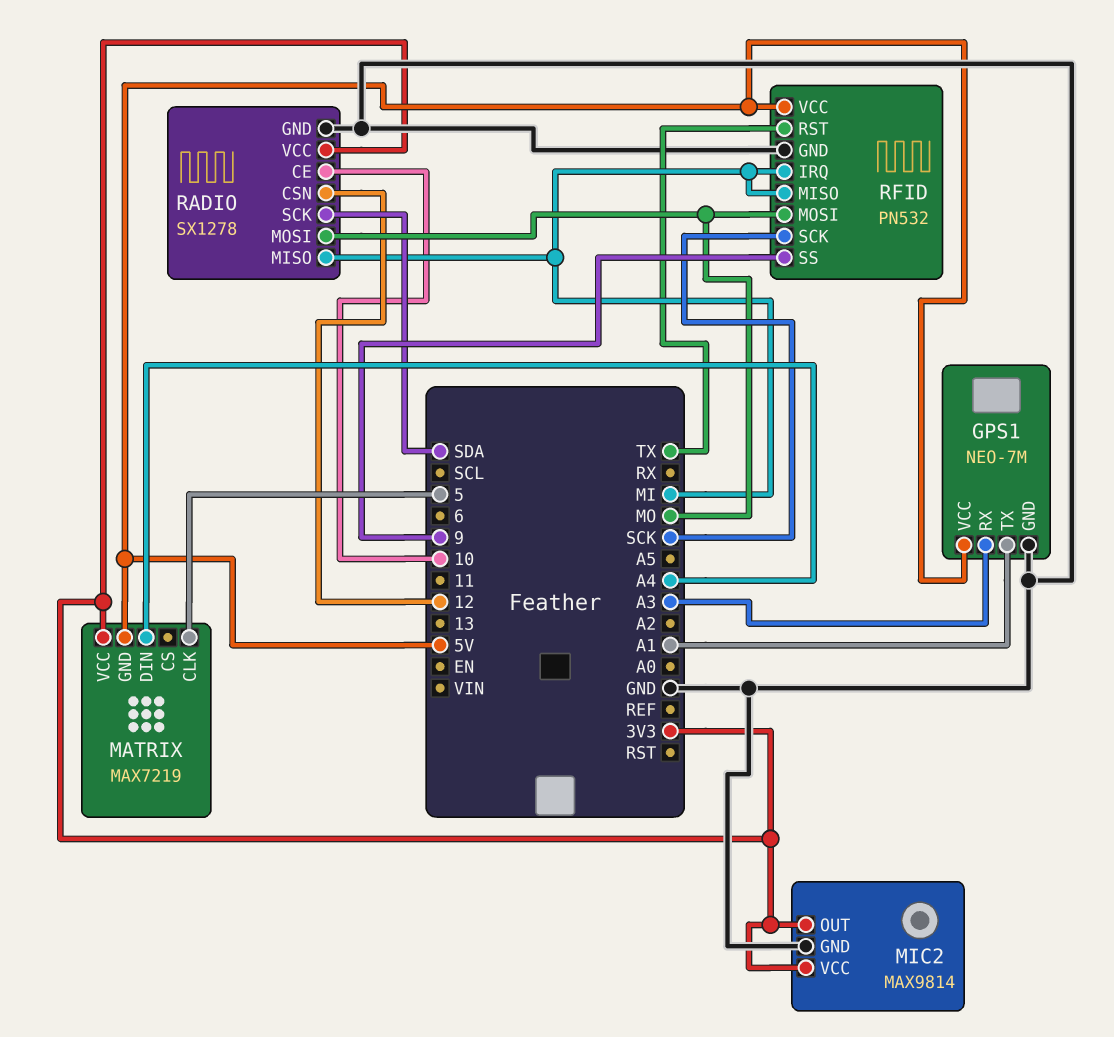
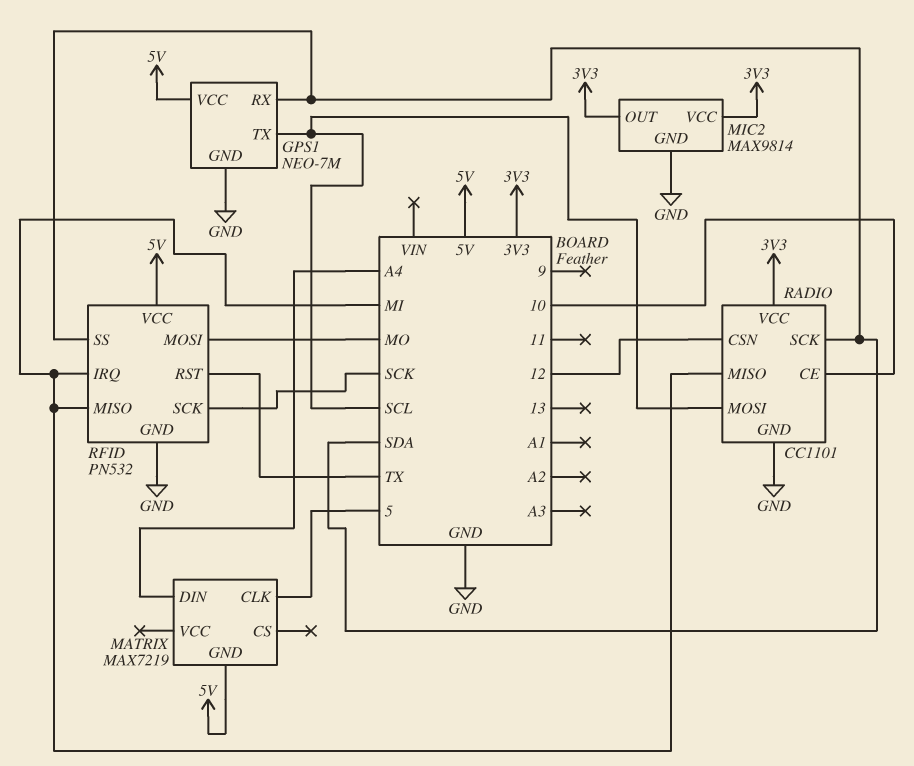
GPS1 pin RX: A3 -> SDA
GPS1 pin TX: A1 -> SCL
MATRIX pin VCC: 3V3 -> none
RADIO: SX1278 -> CC1101
RADIO pin MOSI: MO -> SCL
RFID pin SS: 9 -> SDA

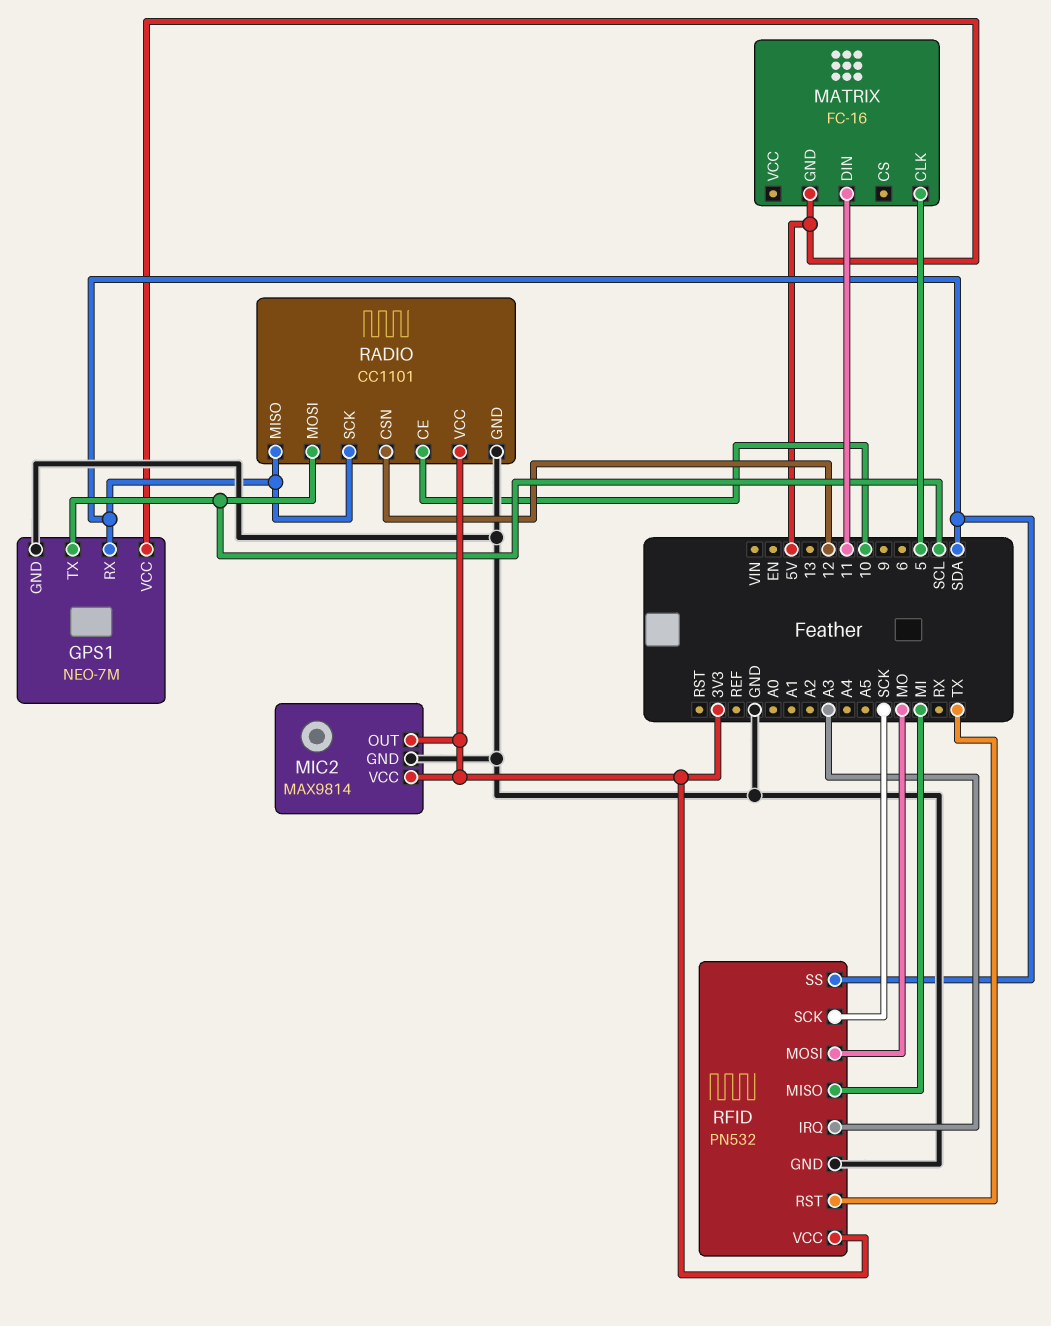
MATRIX: MAX7219 -> FC-16
MATRIX pin DIN: A4 -> 11
RADIO pin MISO: MI -> SDA
RFID pin IRQ: MI -> A3
RFID pin VCC: 5V -> 3V3

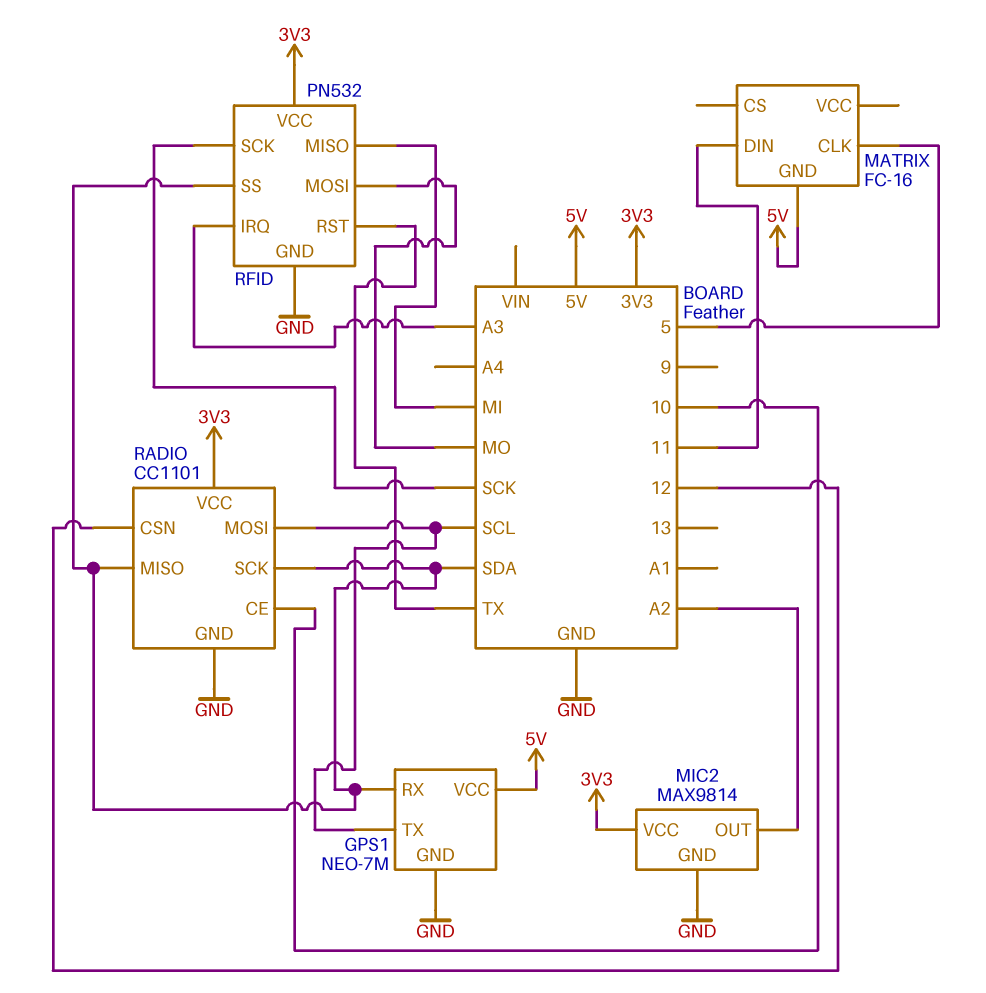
MIC2 pin OUT: 3V3 -> A2

